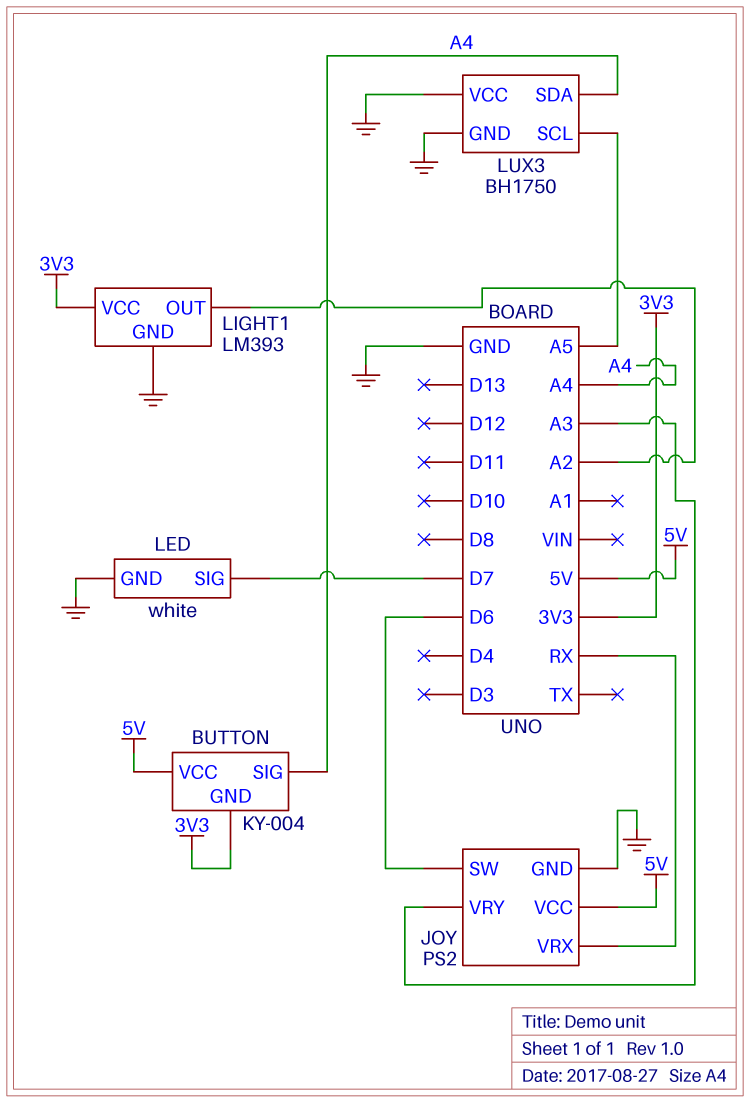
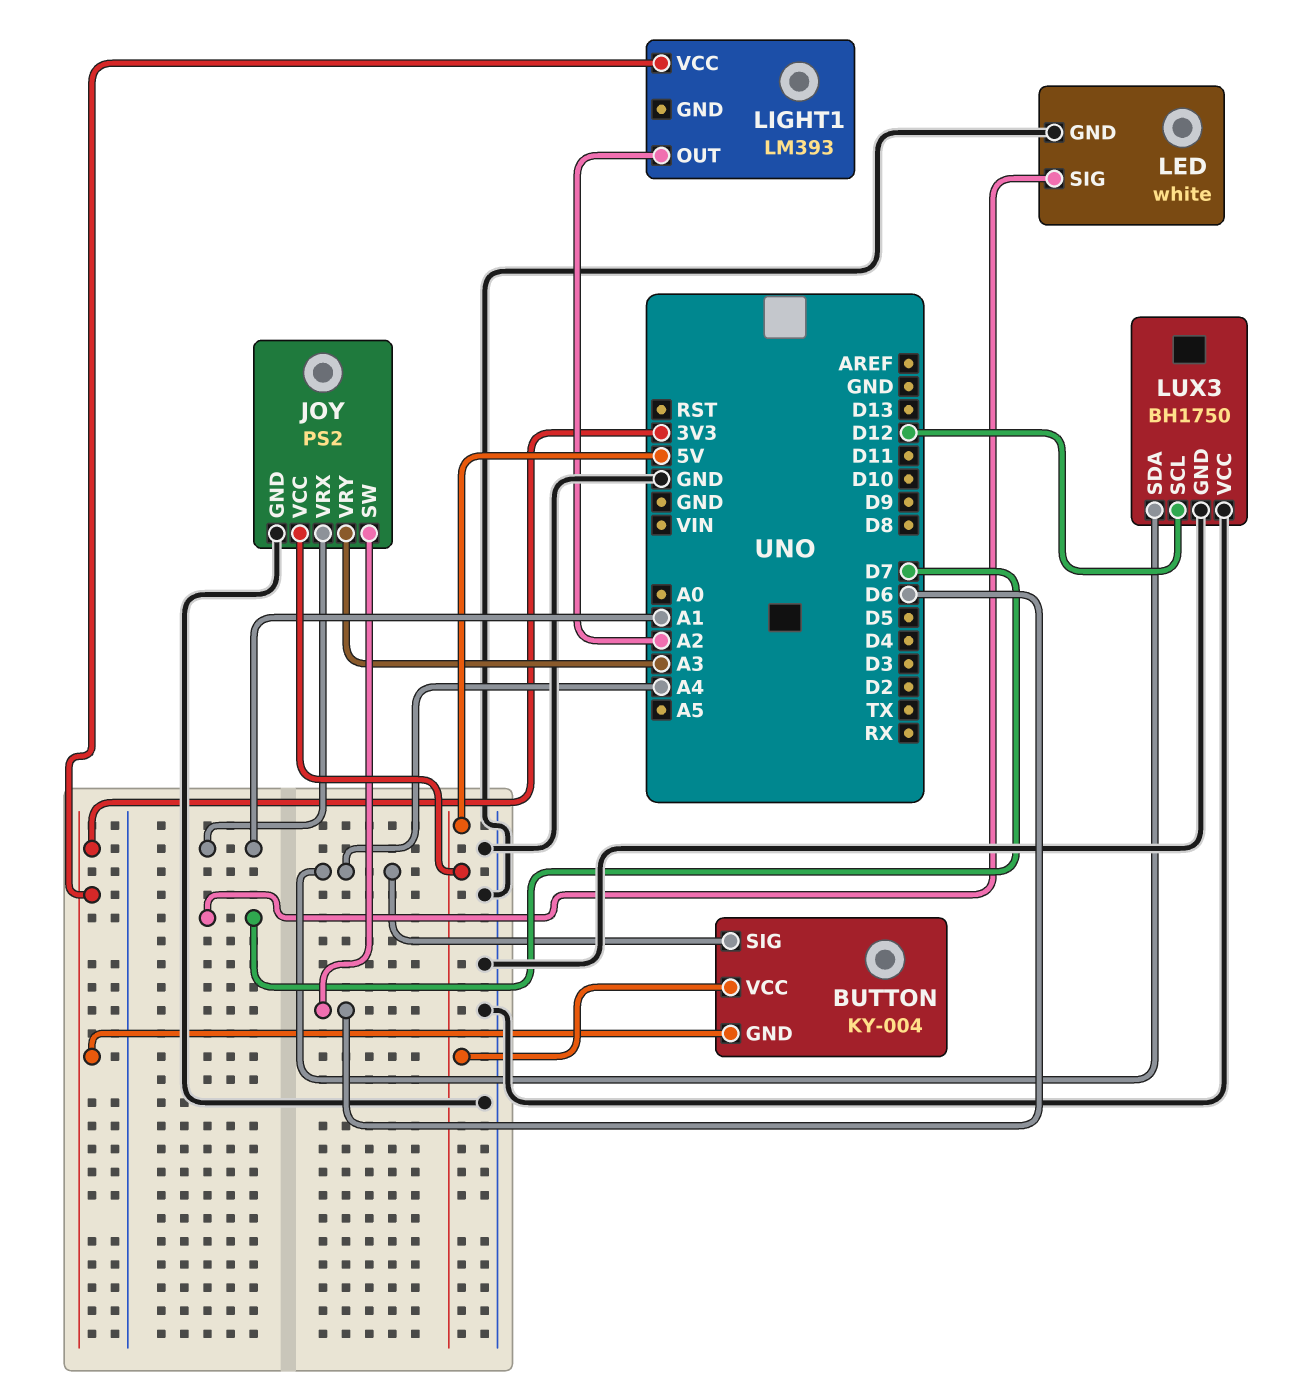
JOY pin VRX: RX -> A1
LIGHT1 pin GND: GND -> none
LUX3 pin SCL: A5 -> D12

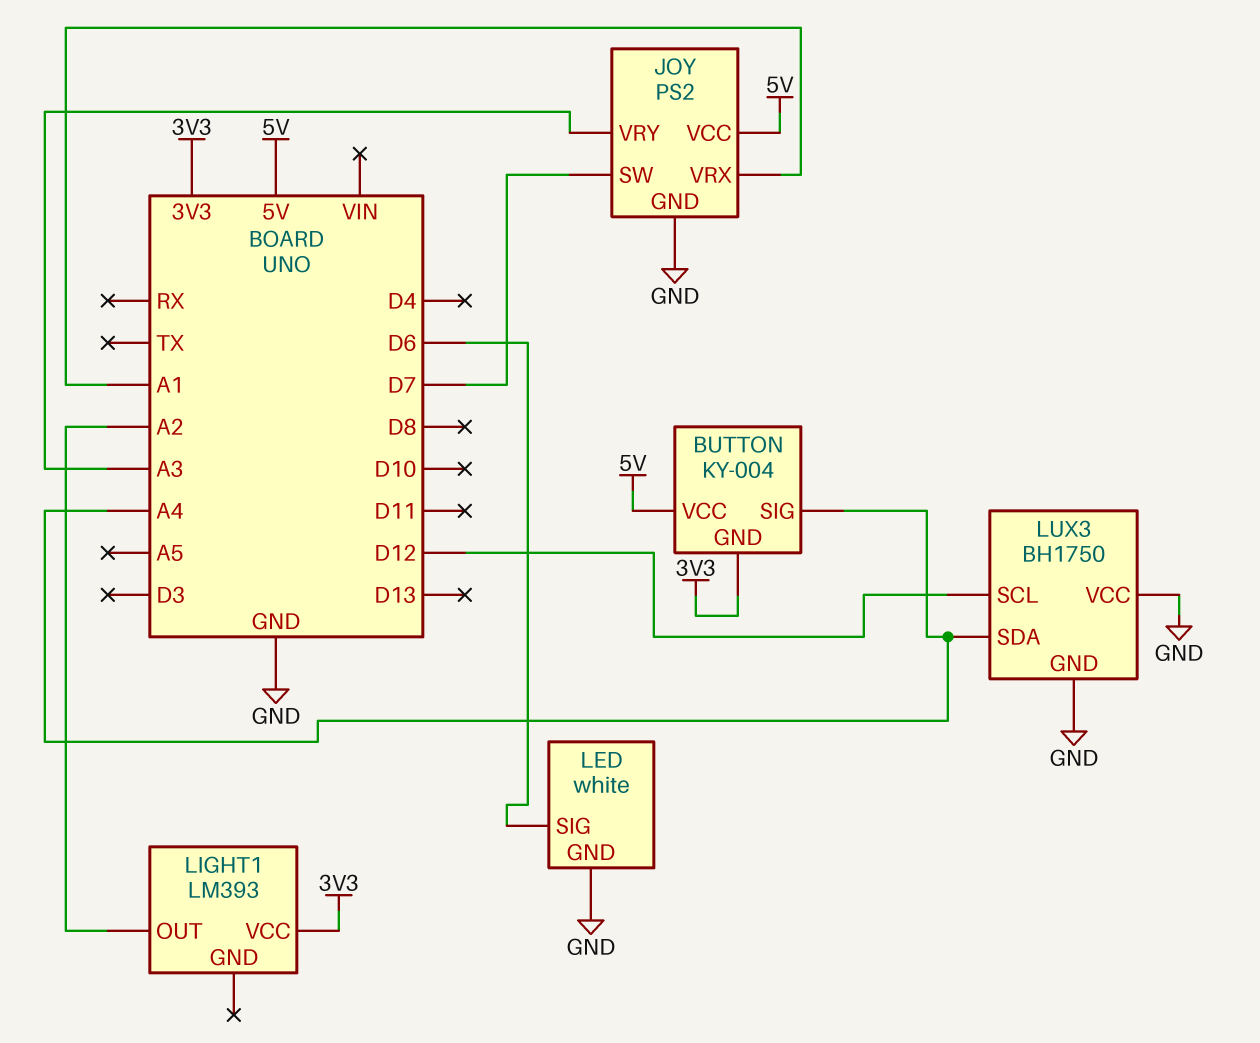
JOY pin SW: D6 -> D7
LED pin SIG: D7 -> D6

